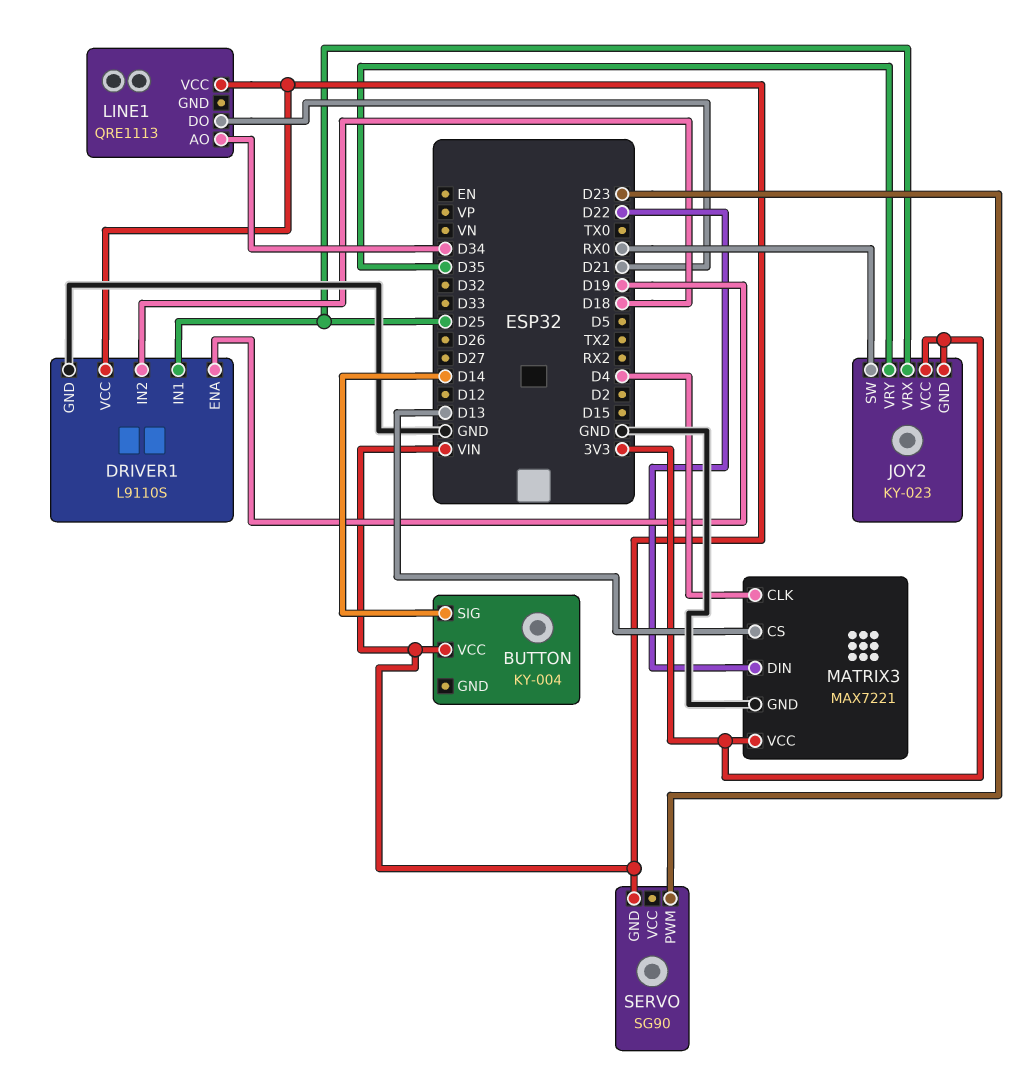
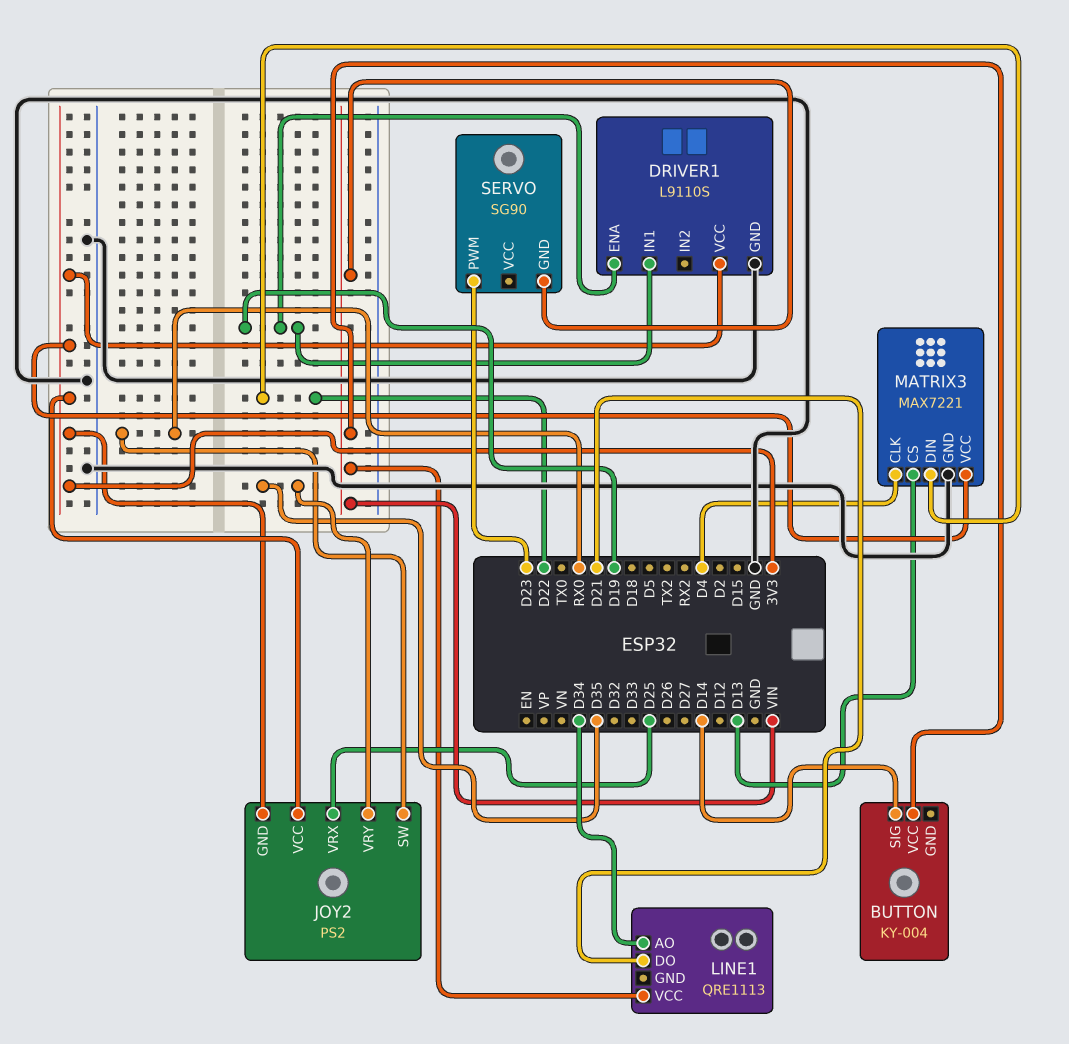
DRIVER1 pin IN1: D25 -> D19
DRIVER1 pin IN2: D18 -> none
DRIVER1 pin VCC: VIN -> 3V3
JOY2: KY-023 -> PS2

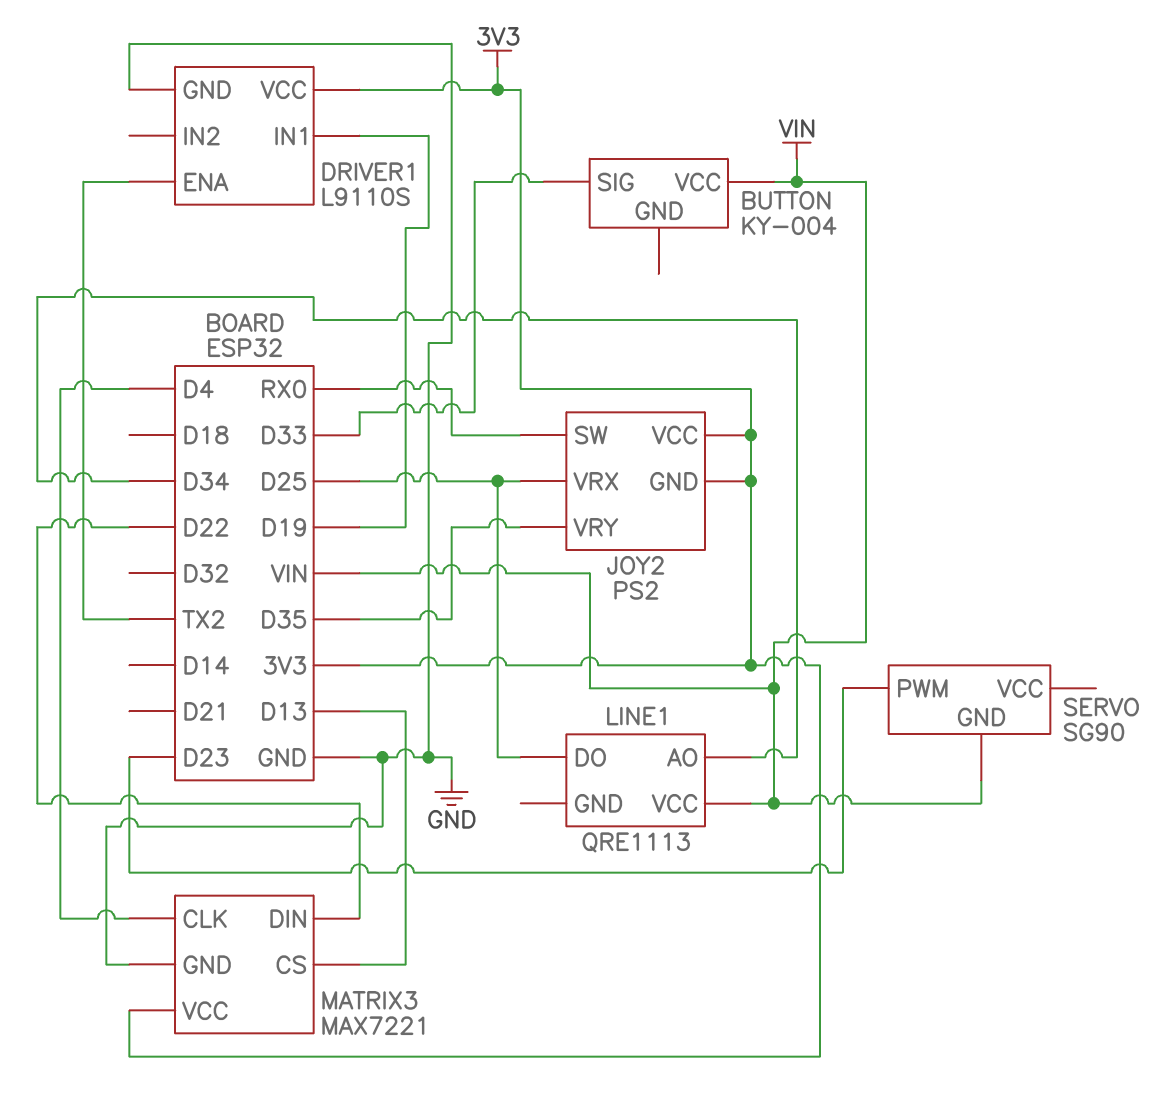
BUTTON pin SIG: D14 -> D33
DRIVER1 pin ENA: D19 -> TX2
LINE1 pin DO: D21 -> D25

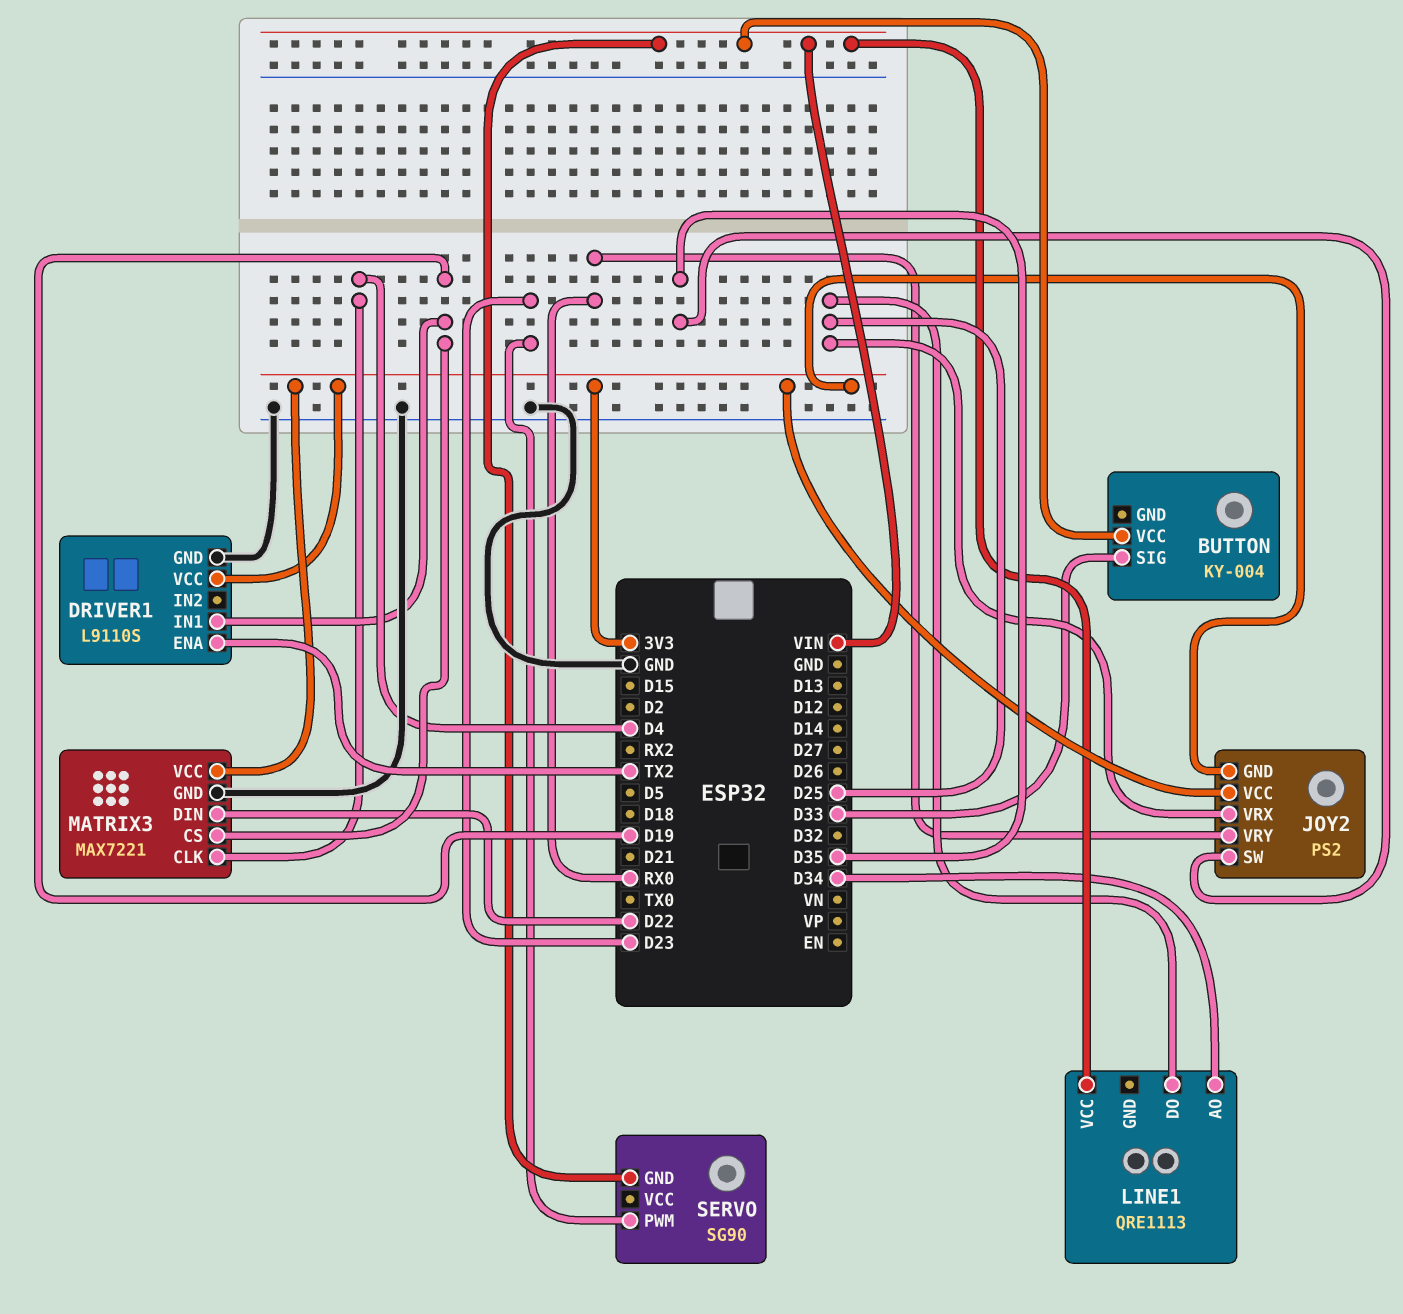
JOY2 pin SW: RX0 -> D35
JOY2 pin VRY: D35 -> RX0
MATRIX3 pin CS: D13 -> D19

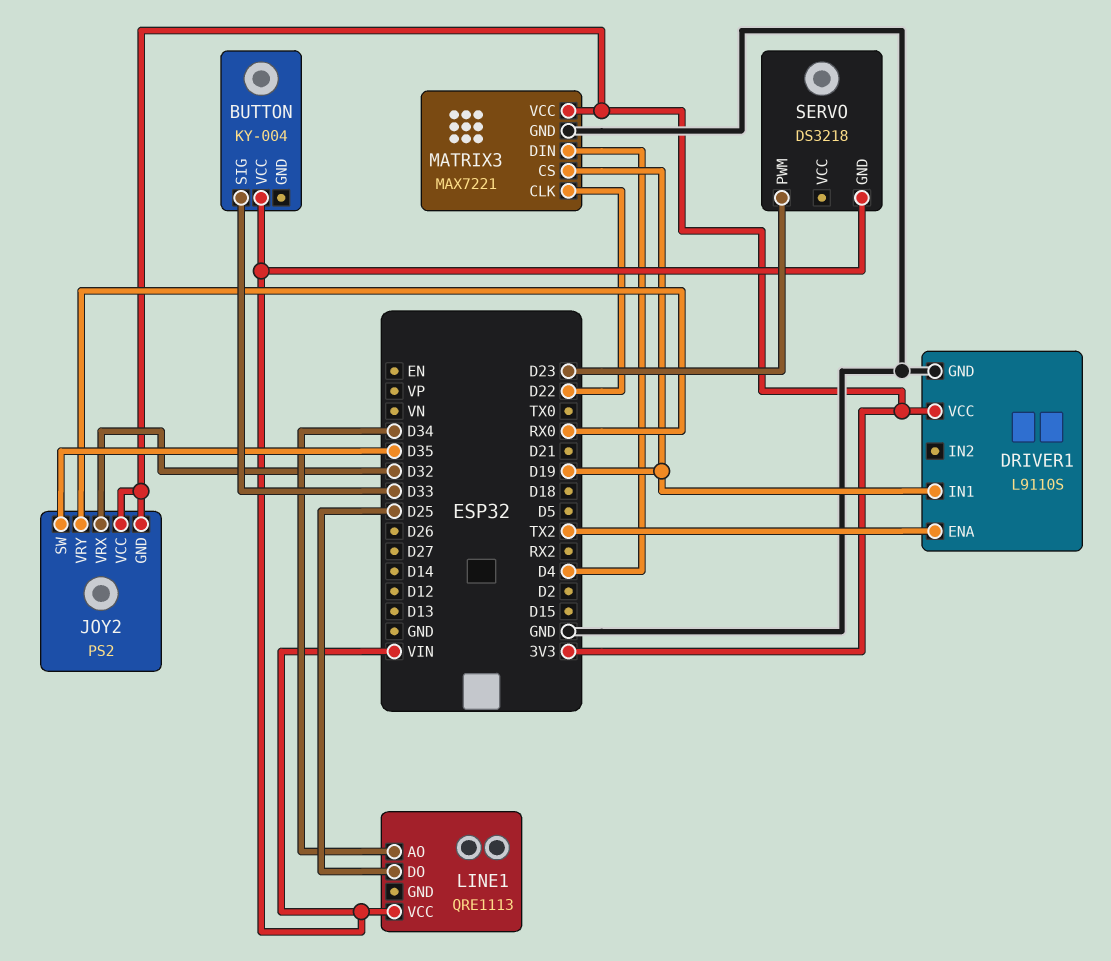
JOY2 pin VRX: D25 -> D32
MATRIX3 pin CLK: D4 -> D22
MATRIX3 pin DIN: D22 -> D4
SERVO: SG90 -> DS3218

